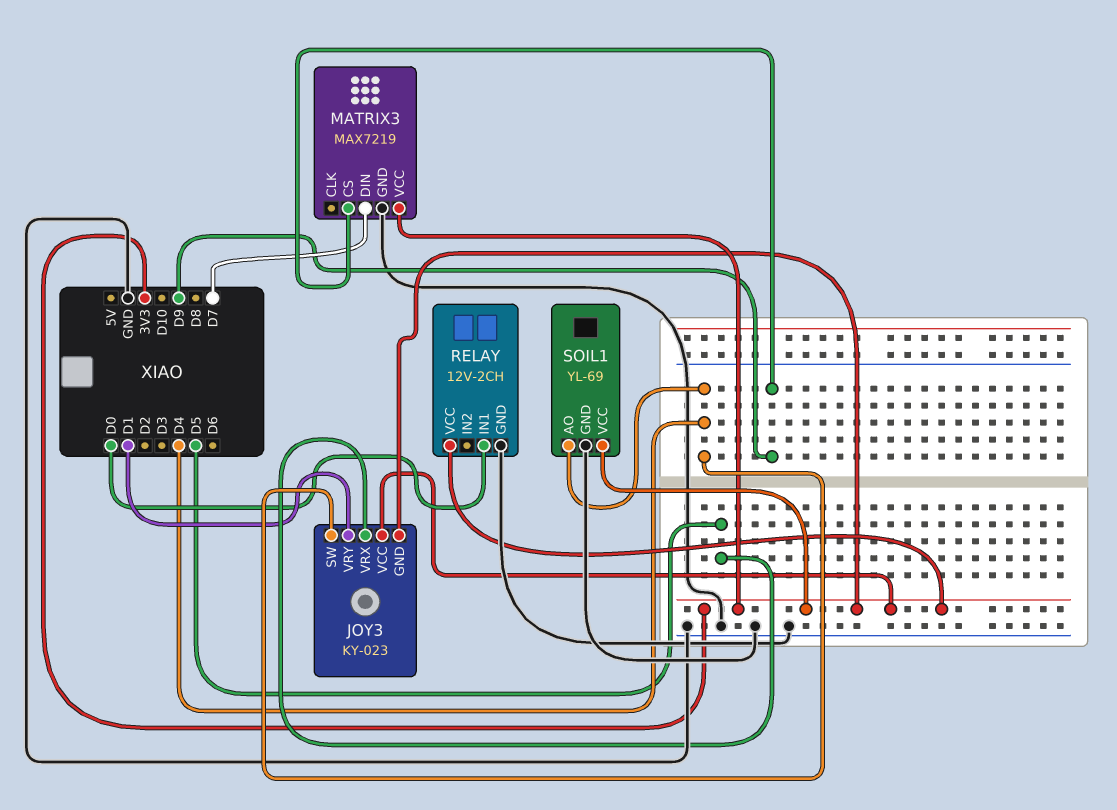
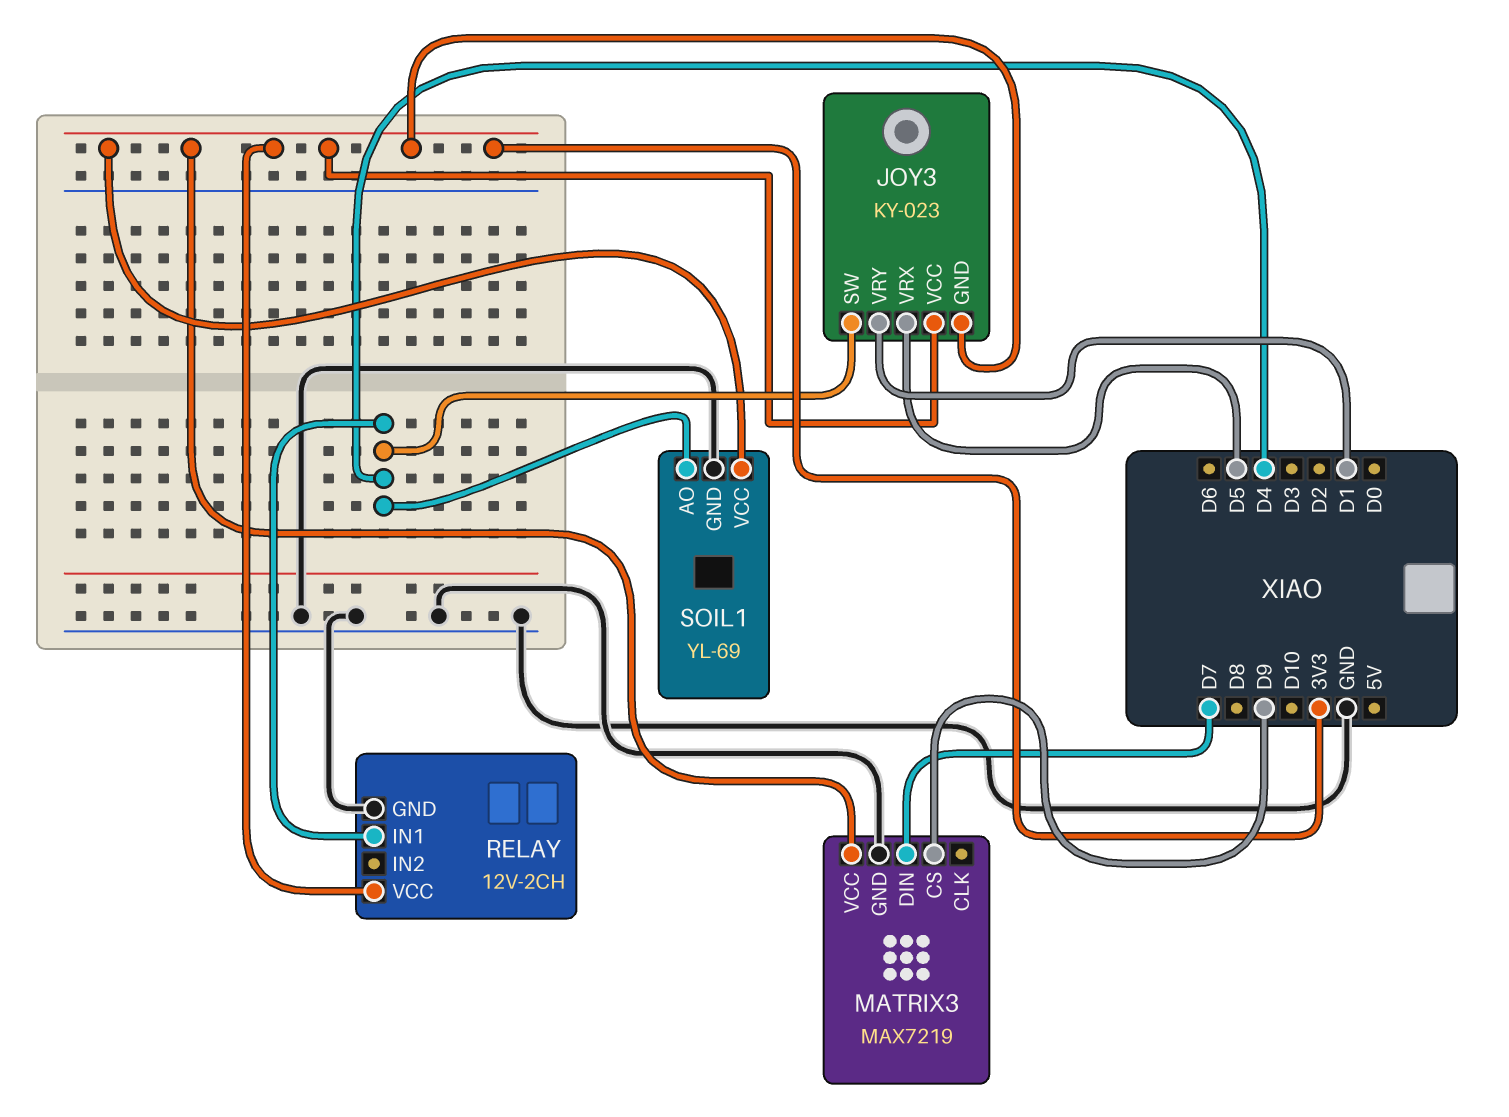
RELAY pin IN1: D0 -> D4

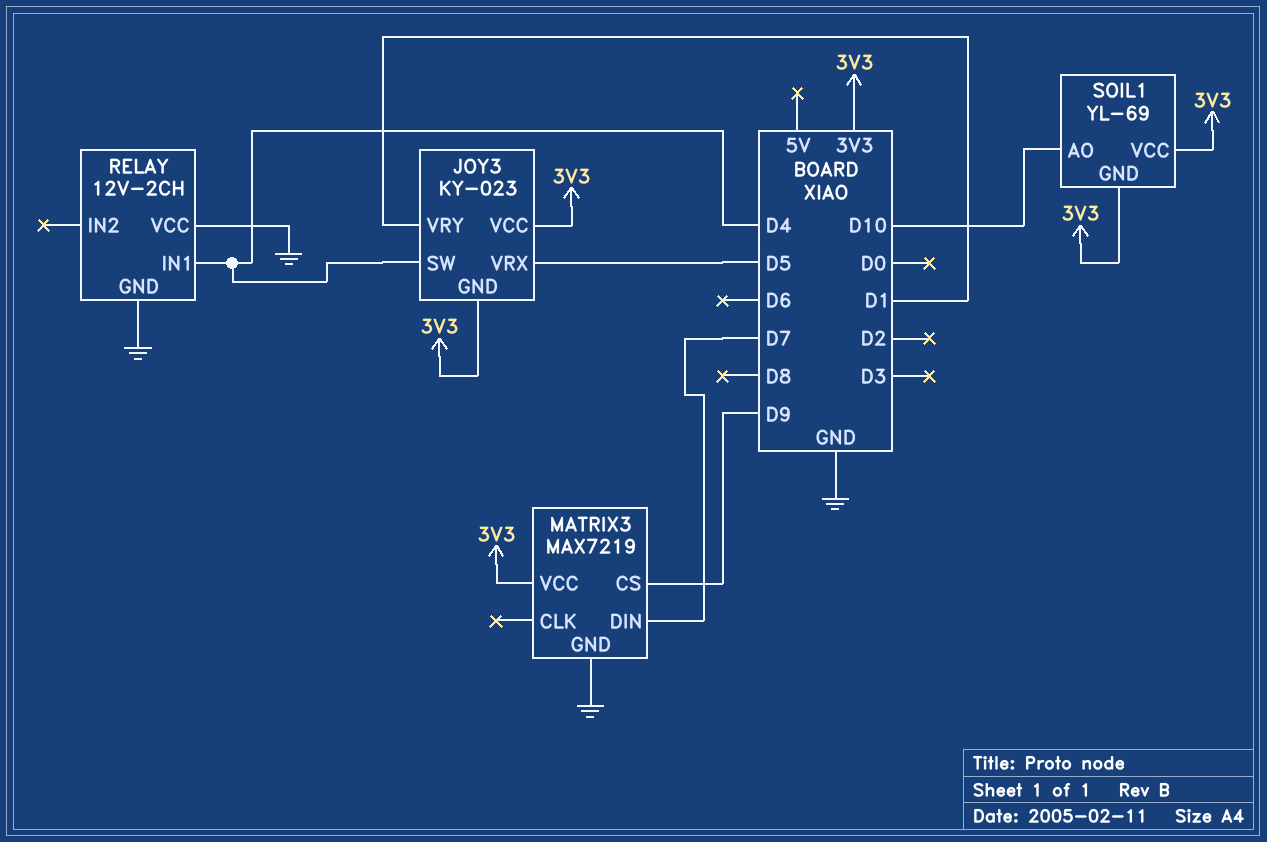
RELAY pin VCC: 3V3 -> GND
SOIL1 pin AO: D4 -> D10
SOIL1 pin GND: GND -> 3V3

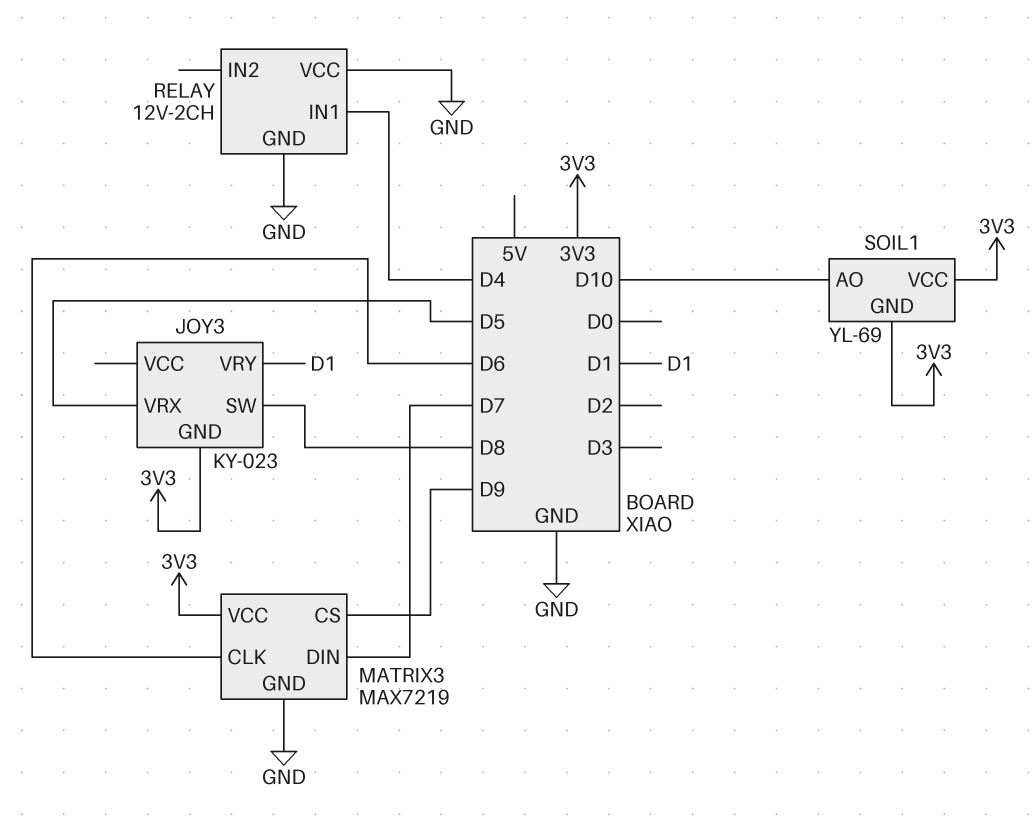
JOY3 pin SW: D4 -> D8
JOY3 pin VCC: 3V3 -> none
MATRIX3 pin CLK: none -> D6

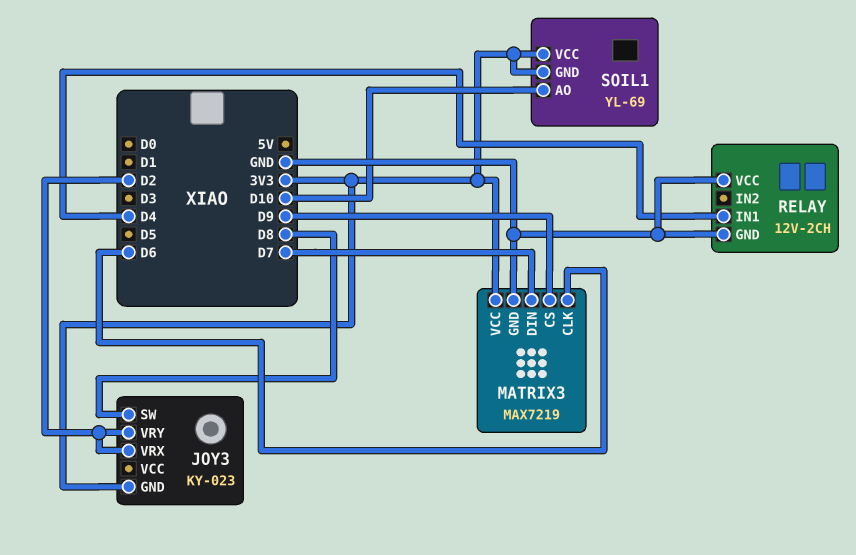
JOY3 pin VRX: D5 -> D2
JOY3 pin VRY: D1 -> D2

